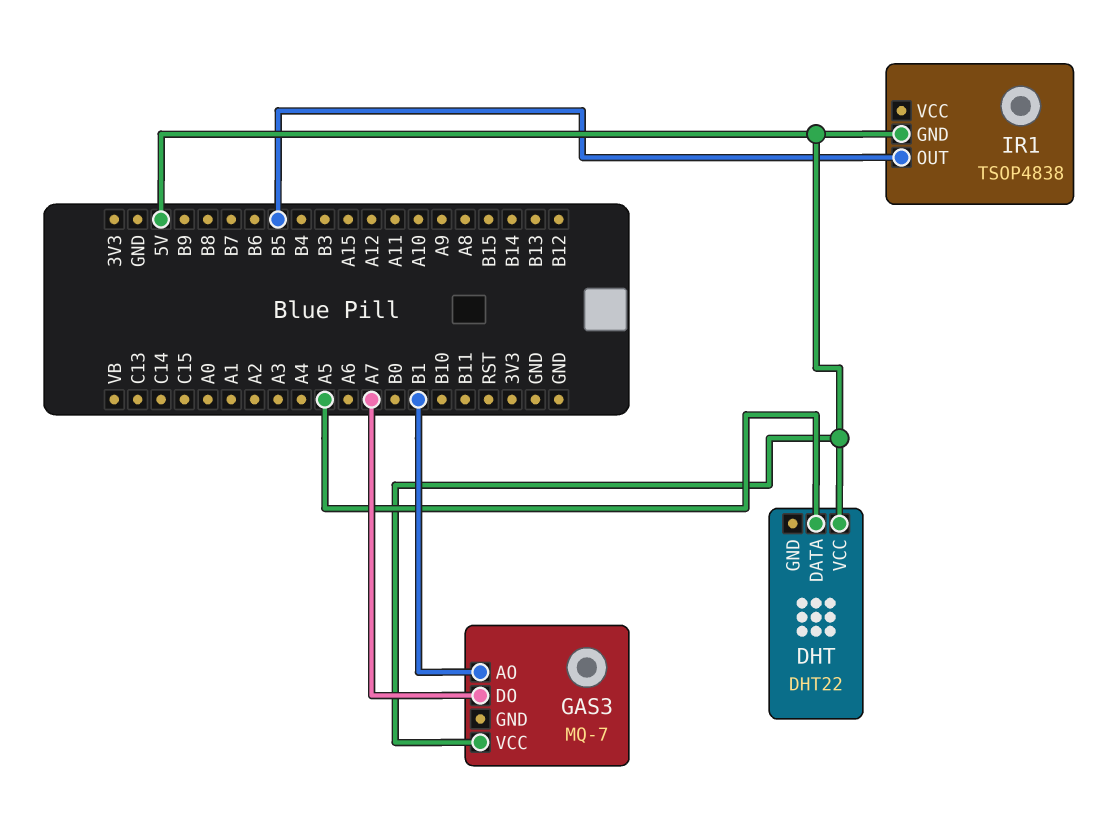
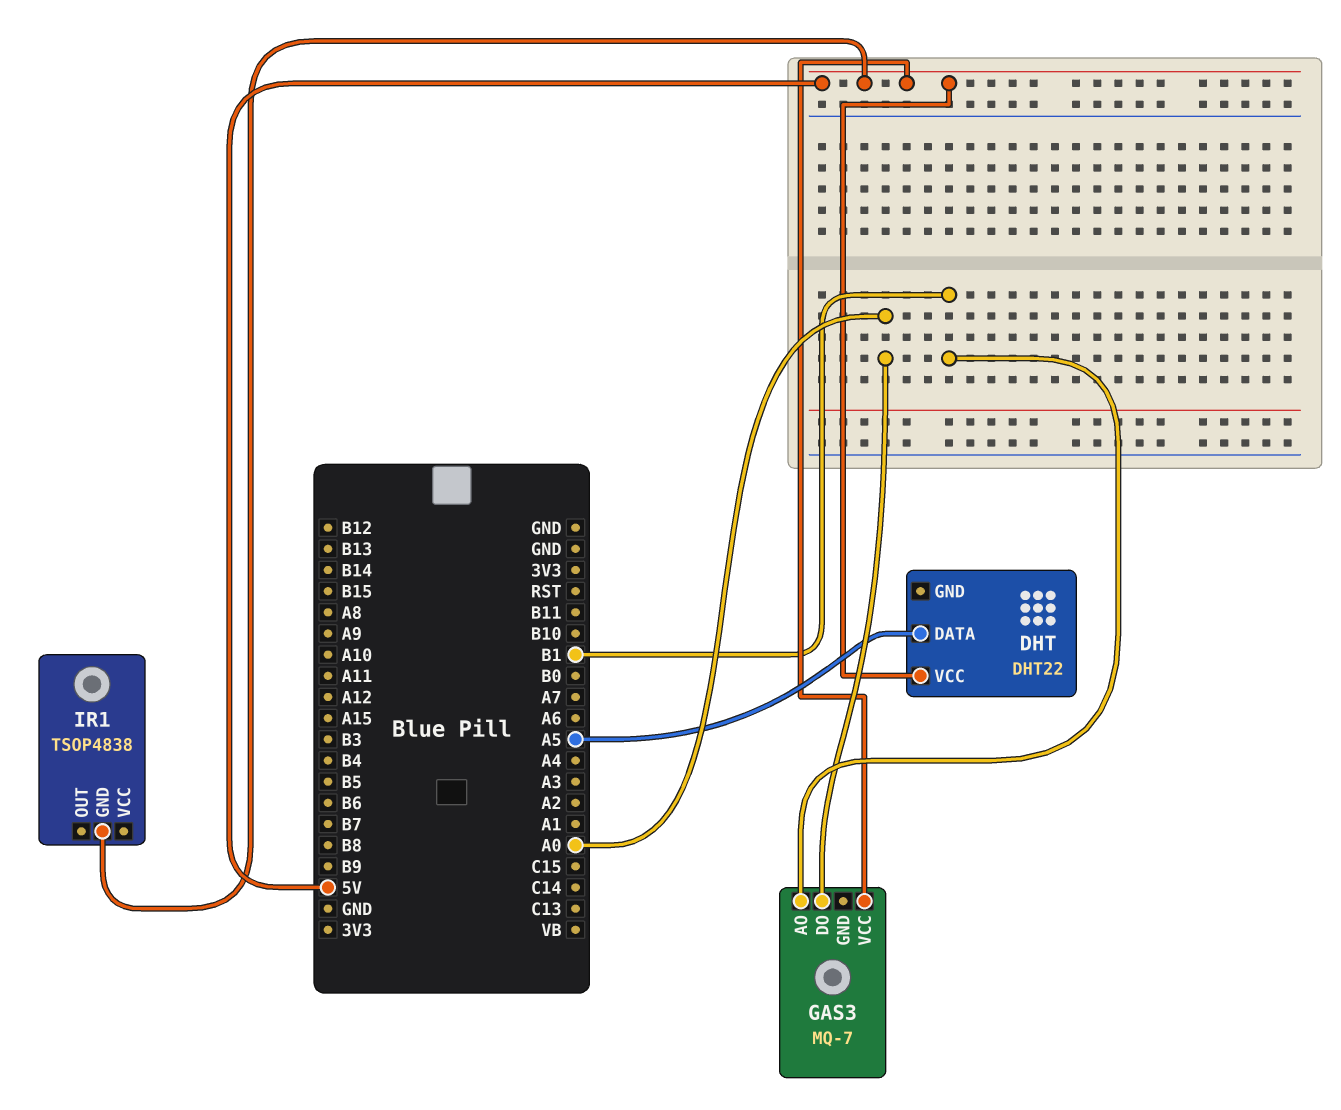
GAS3 pin DO: A7 -> A0
IR1 pin OUT: B5 -> none

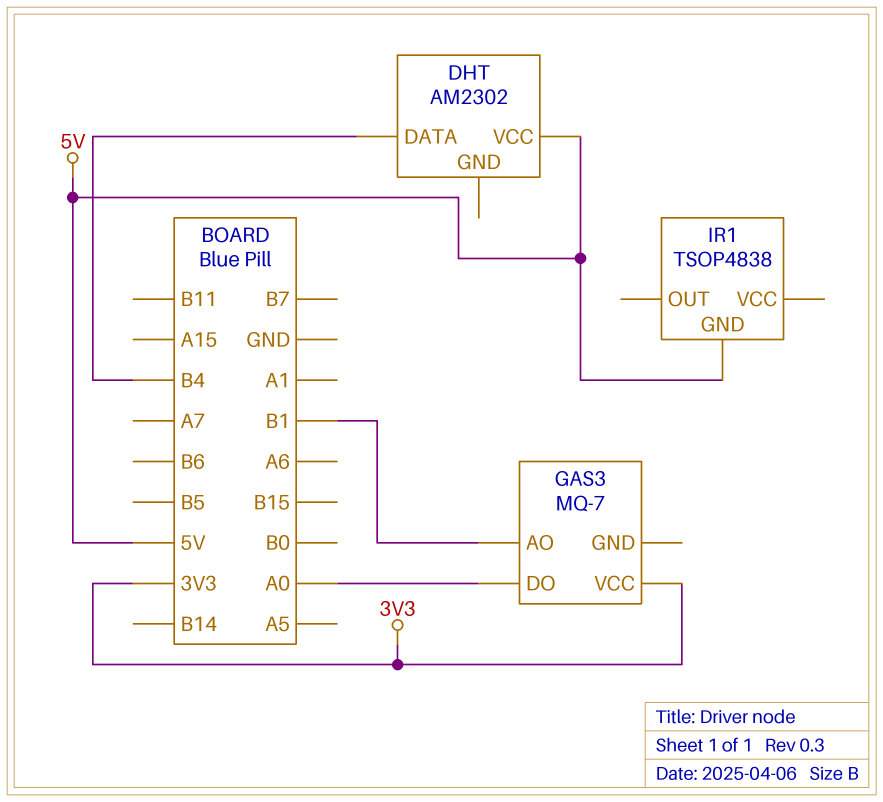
DHT: DHT22 -> AM2302
DHT pin DATA: A5 -> B4
GAS3 pin VCC: 5V -> 3V3

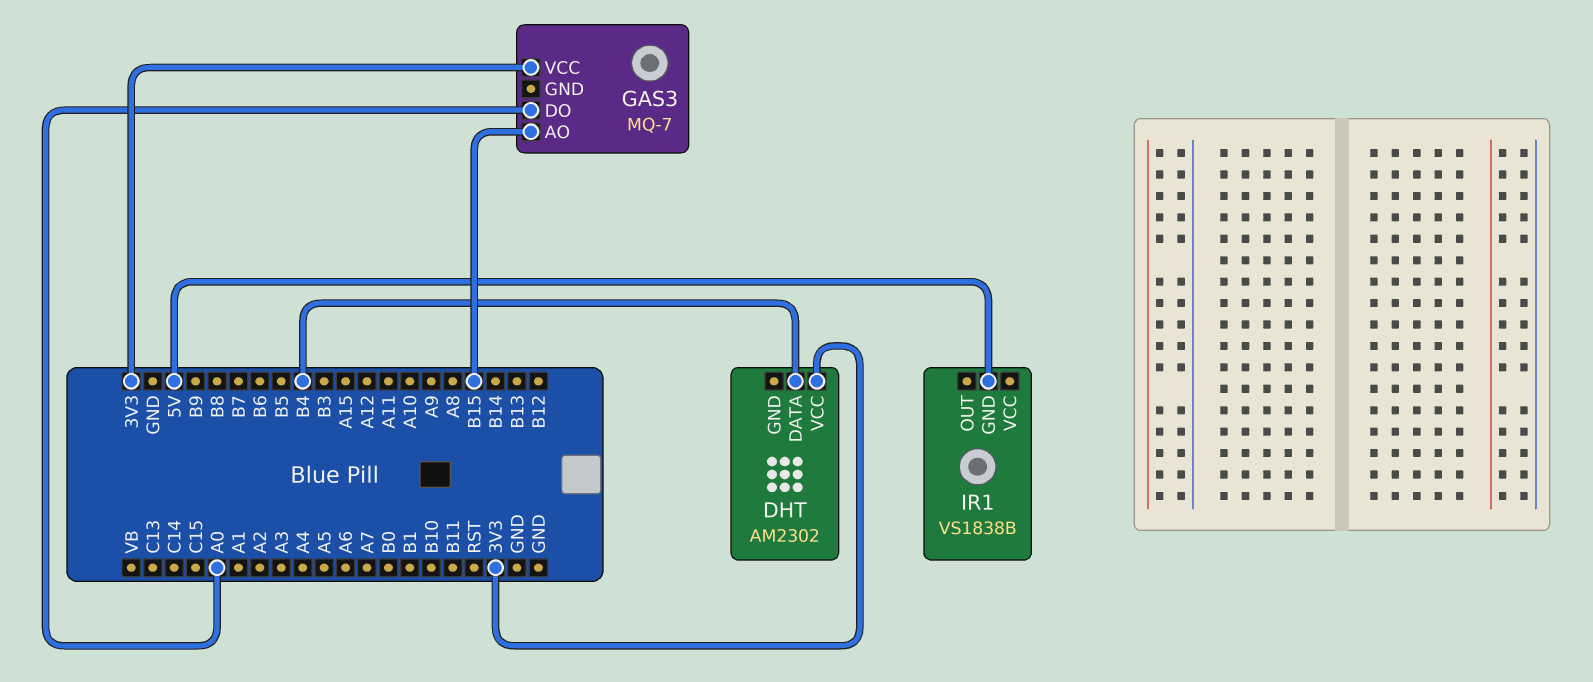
DHT pin VCC: 5V -> 3V3
GAS3 pin AO: B1 -> B15
IR1: TSOP4838 -> VS1838B

